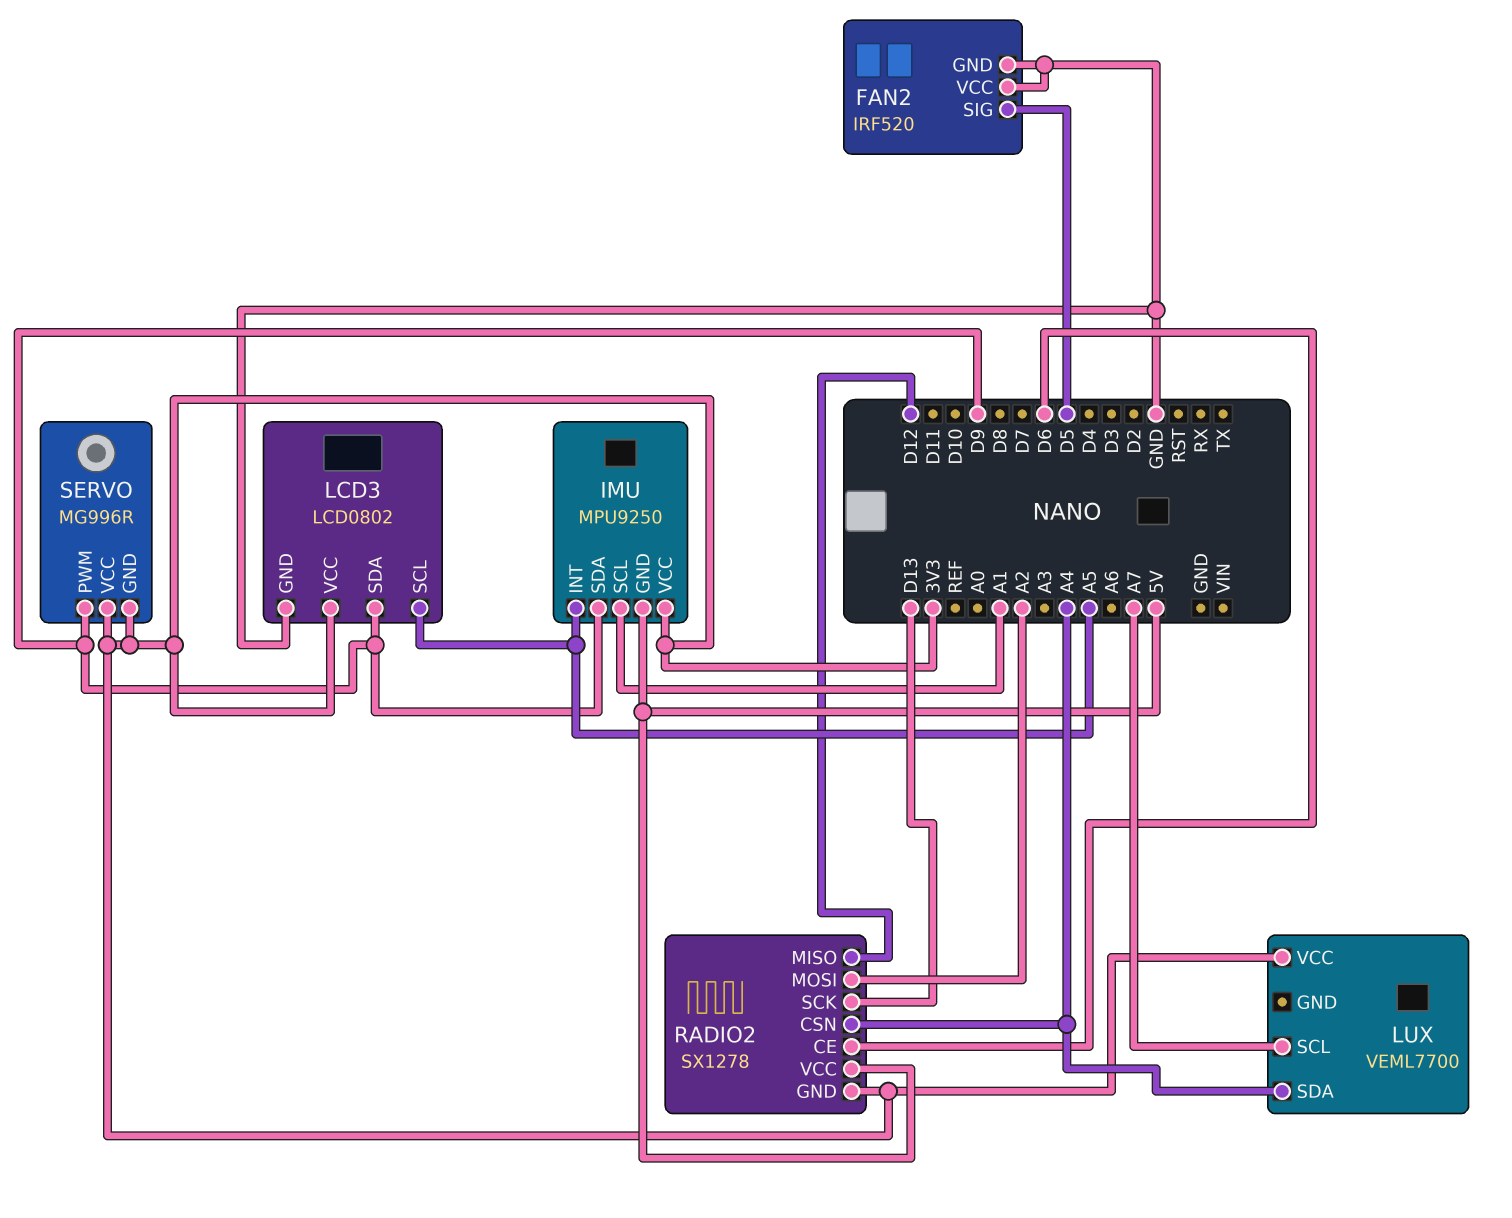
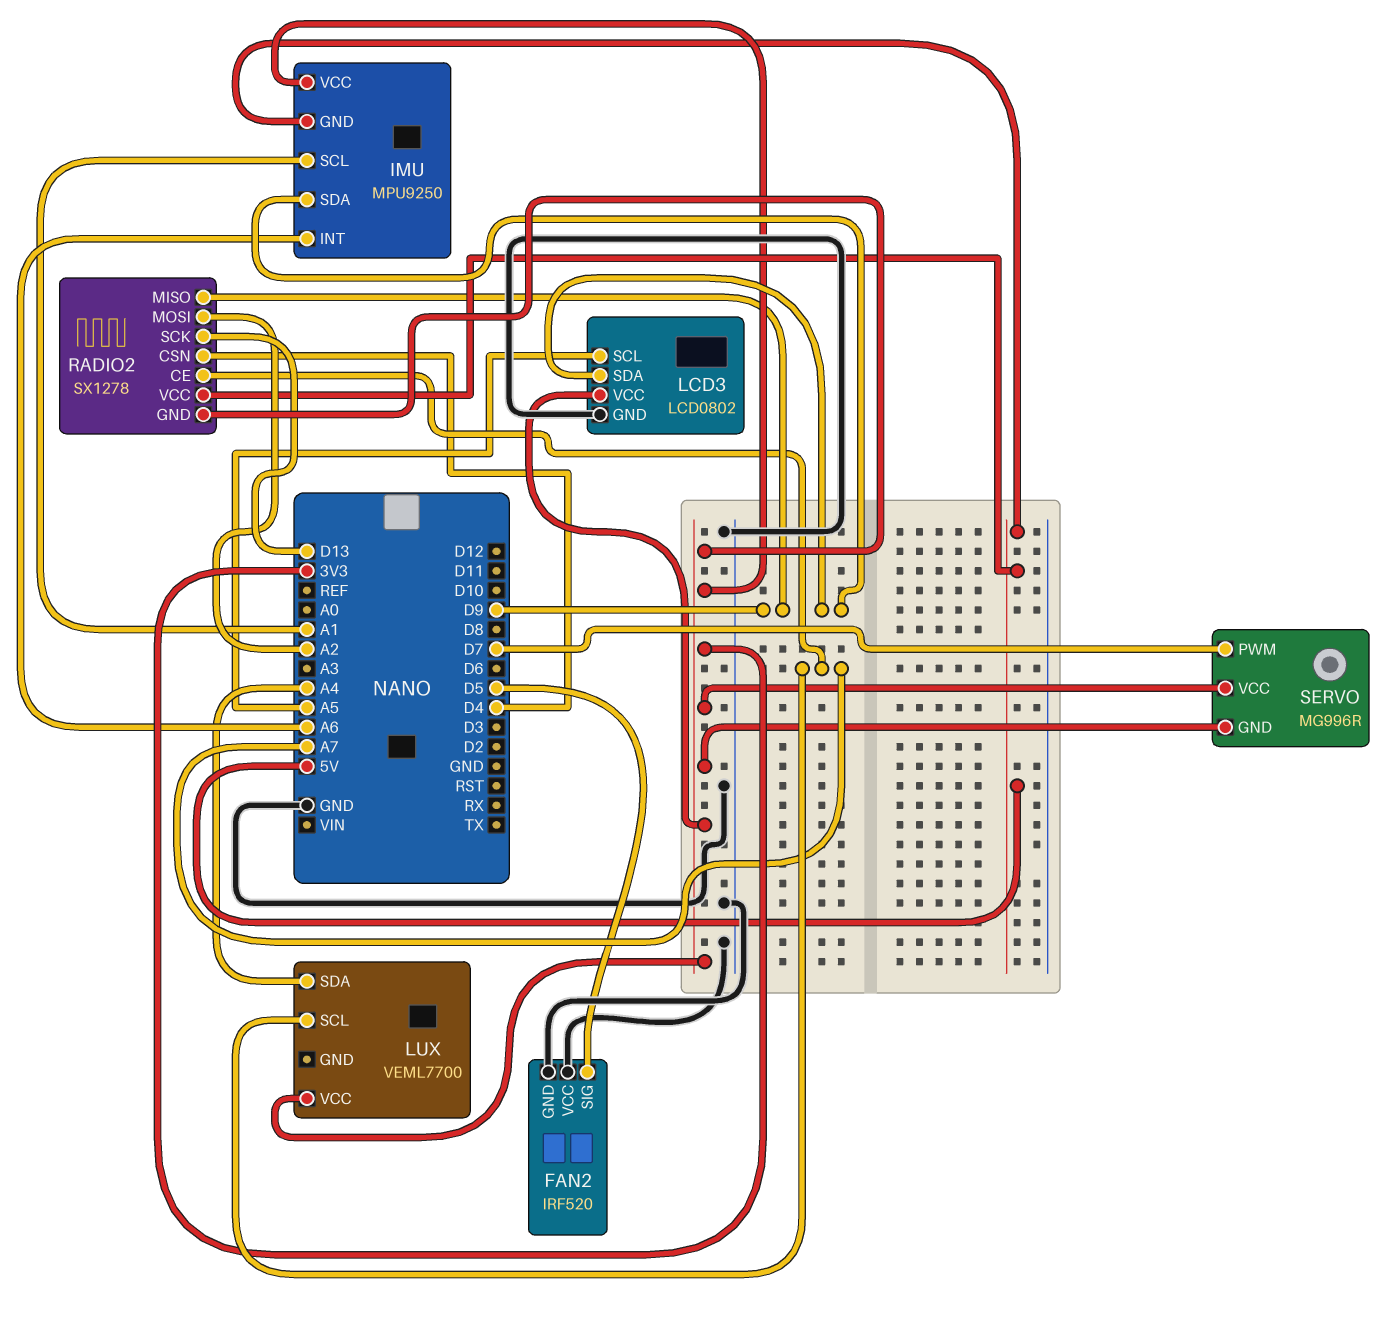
IMU pin INT: A5 -> A6
RADIO2 pin CE: D6 -> A7
RADIO2 pin CSN: A4 -> D4
RADIO2 pin MISO: D12 -> D9
SERVO pin PWM: D9 -> D7

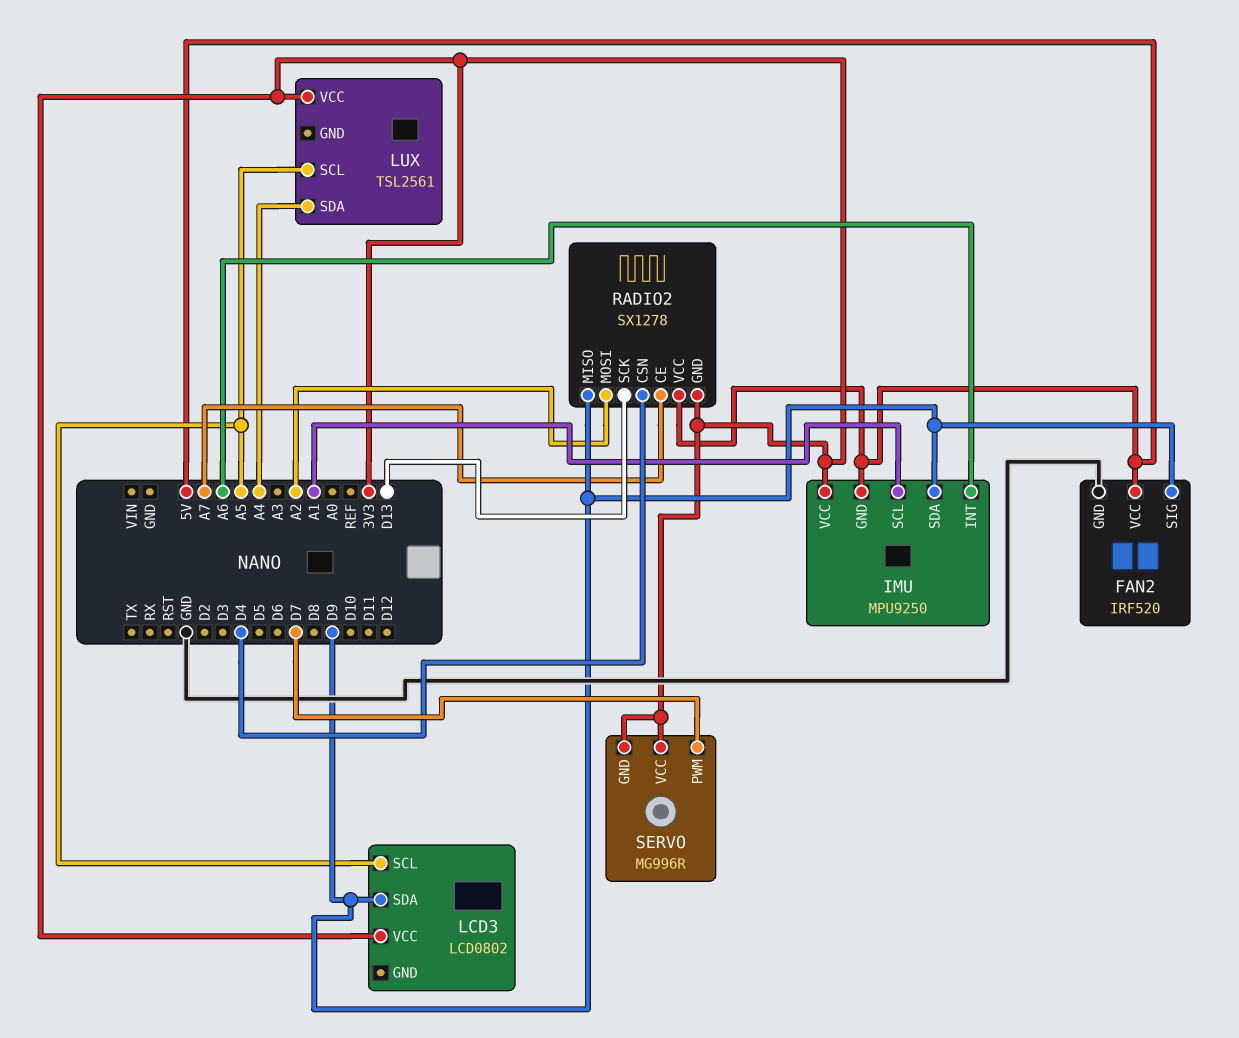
FAN2 pin SIG: D5 -> D9
FAN2 pin VCC: GND -> 5V
LCD3 pin GND: GND -> none
LUX: VEML7700 -> TSL2561
LUX pin SCL: A7 -> A5

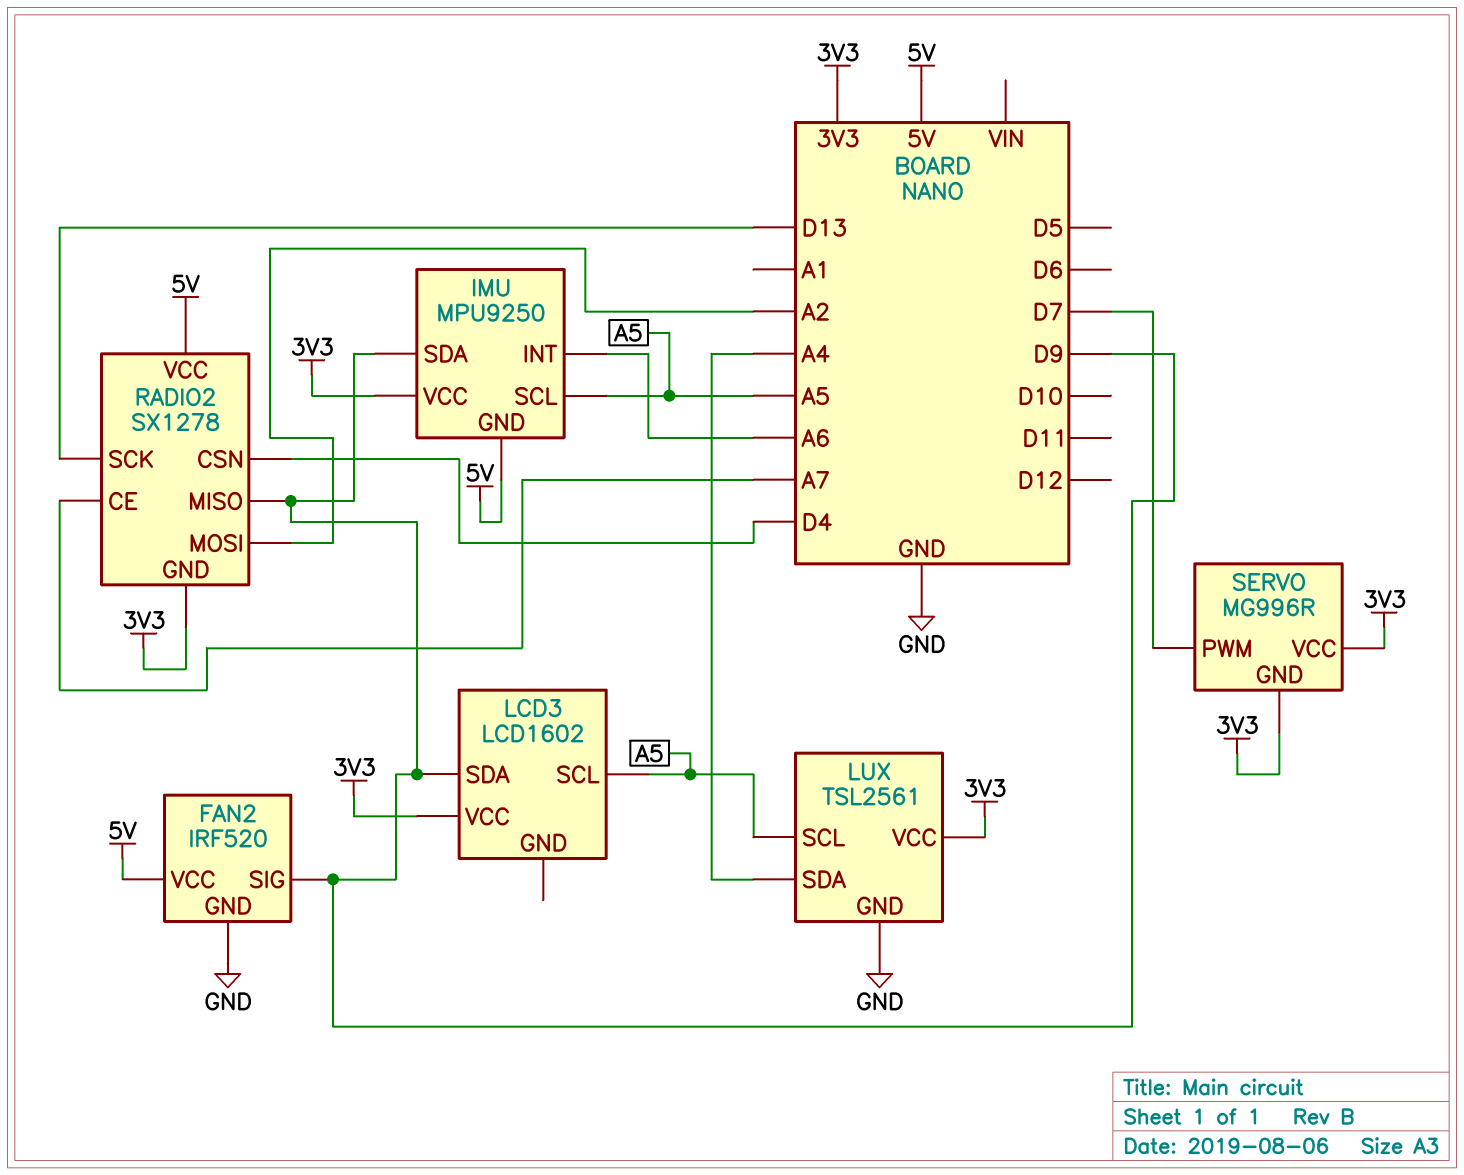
IMU pin SCL: A1 -> A5
LCD3: LCD0802 -> LCD1602
LUX pin GND: none -> GND

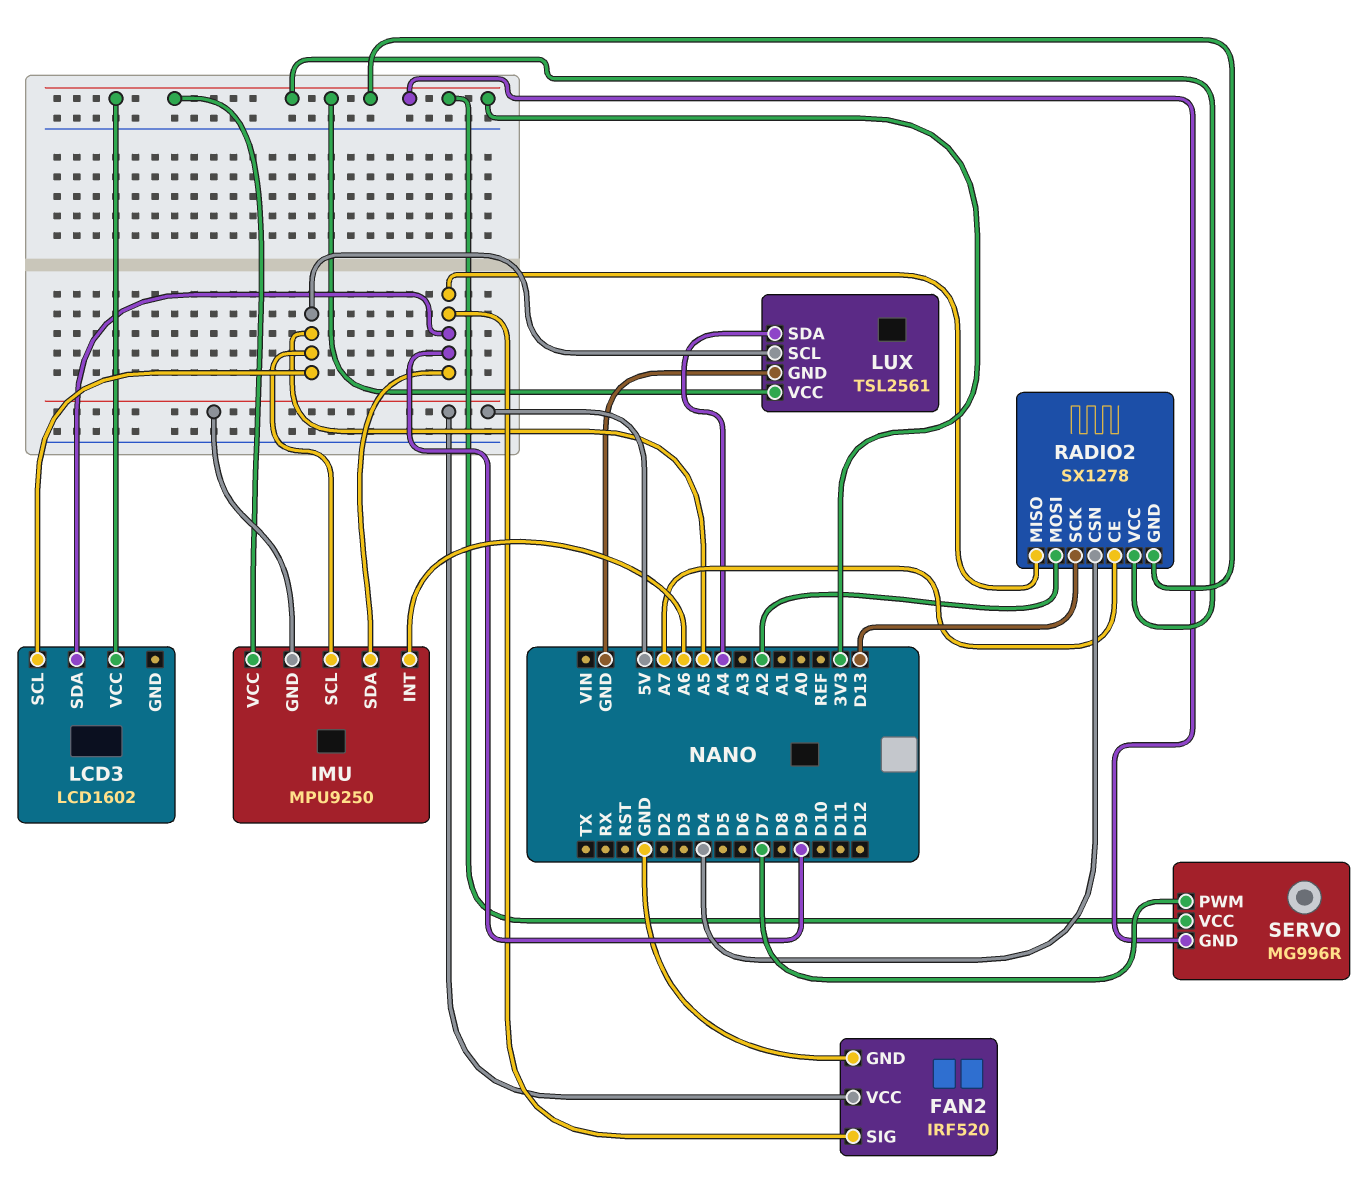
RADIO2 pin VCC: 5V -> 3V3

